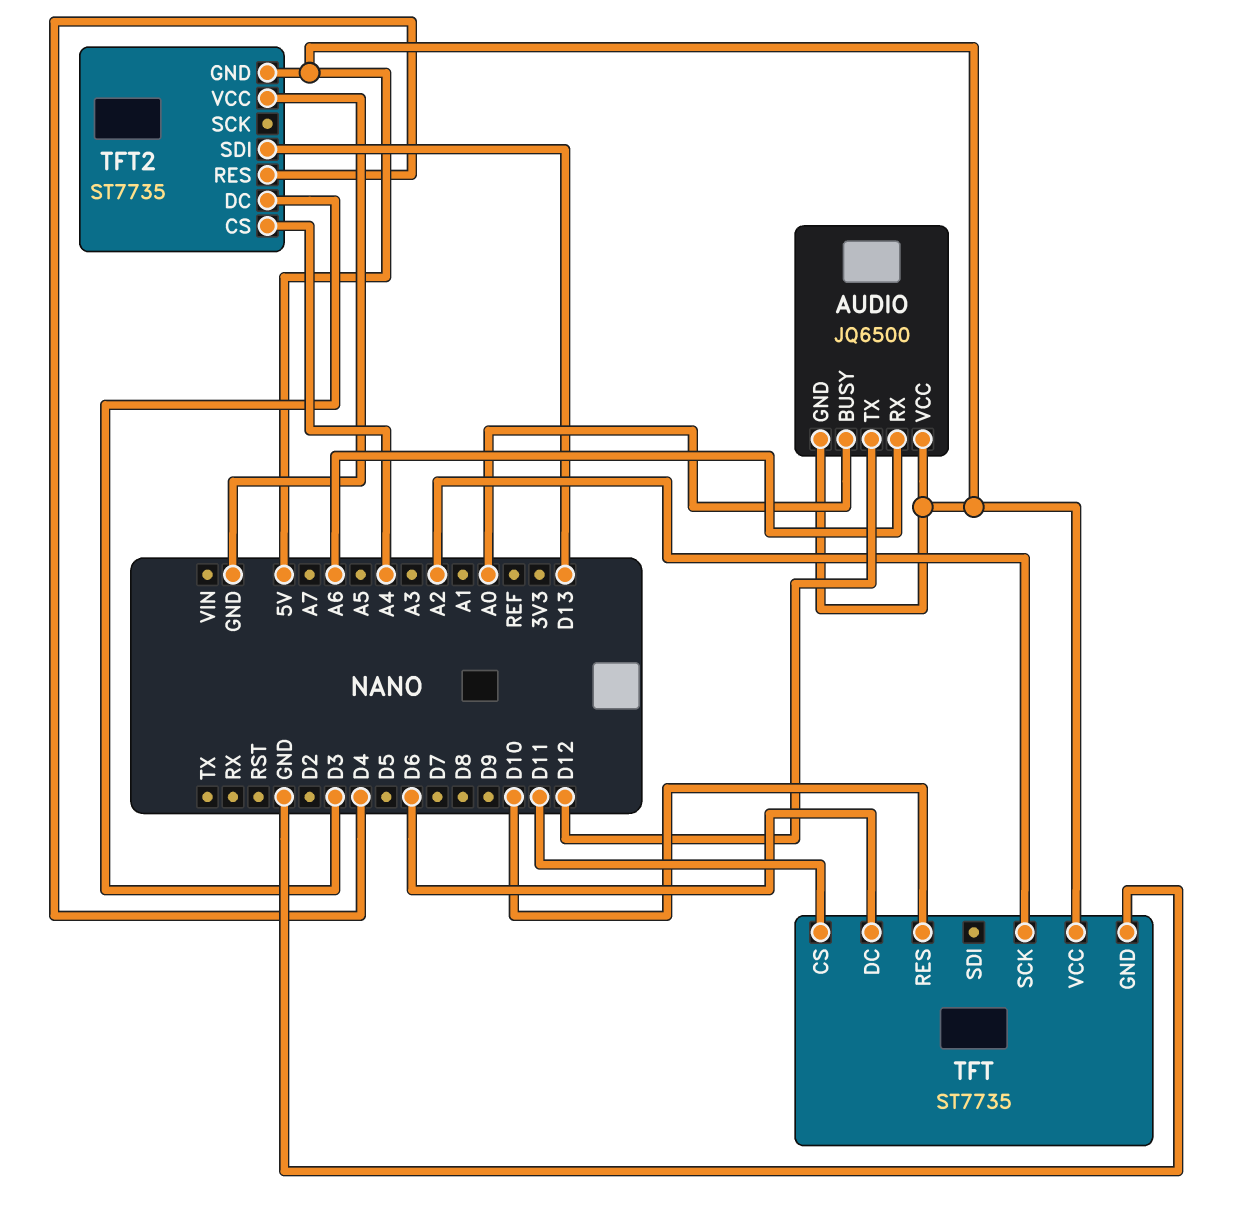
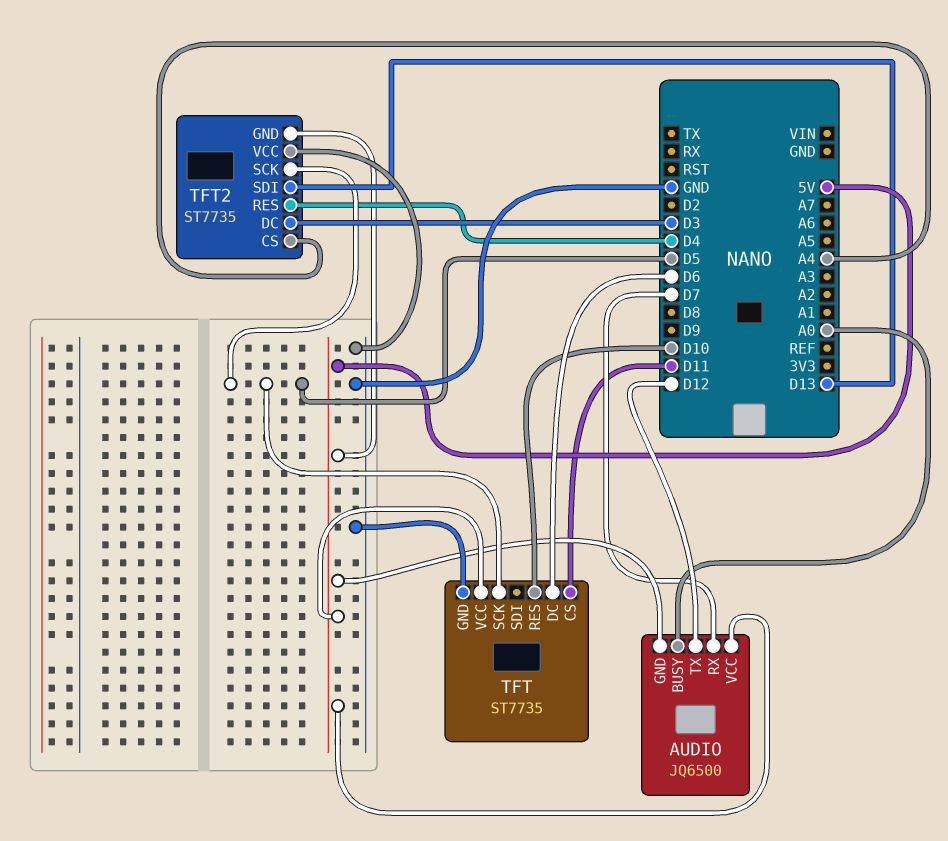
AUDIO pin RX: A6 -> D7
TFT pin SCK: A2 -> D5
TFT2 pin SCK: none -> D5

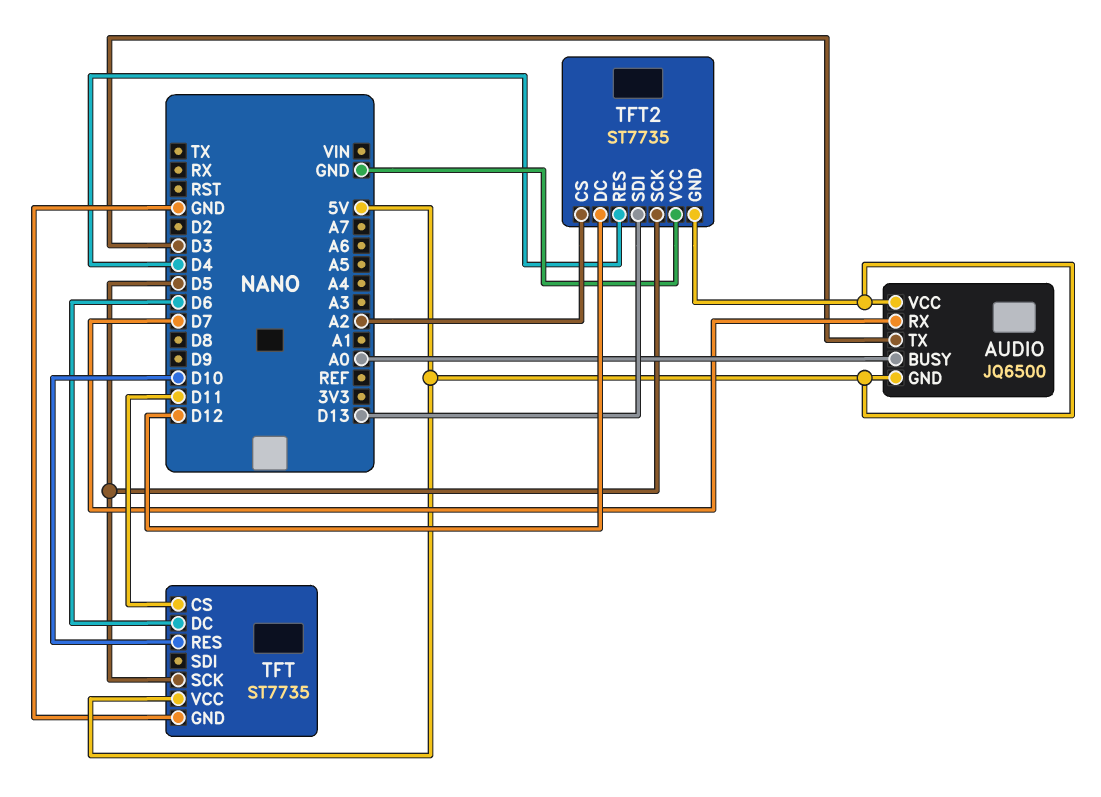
AUDIO pin TX: D12 -> D3
TFT2 pin CS: A4 -> A2
TFT2 pin DC: D3 -> D12

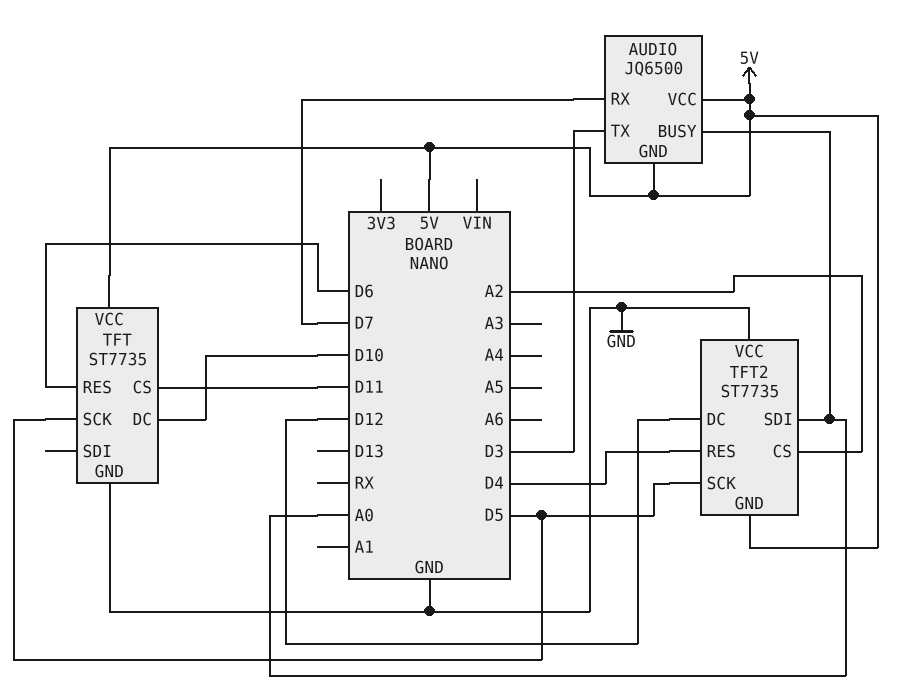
TFT pin DC: D6 -> D10
TFT pin RES: D10 -> D6
TFT2 pin SDI: D13 -> A0

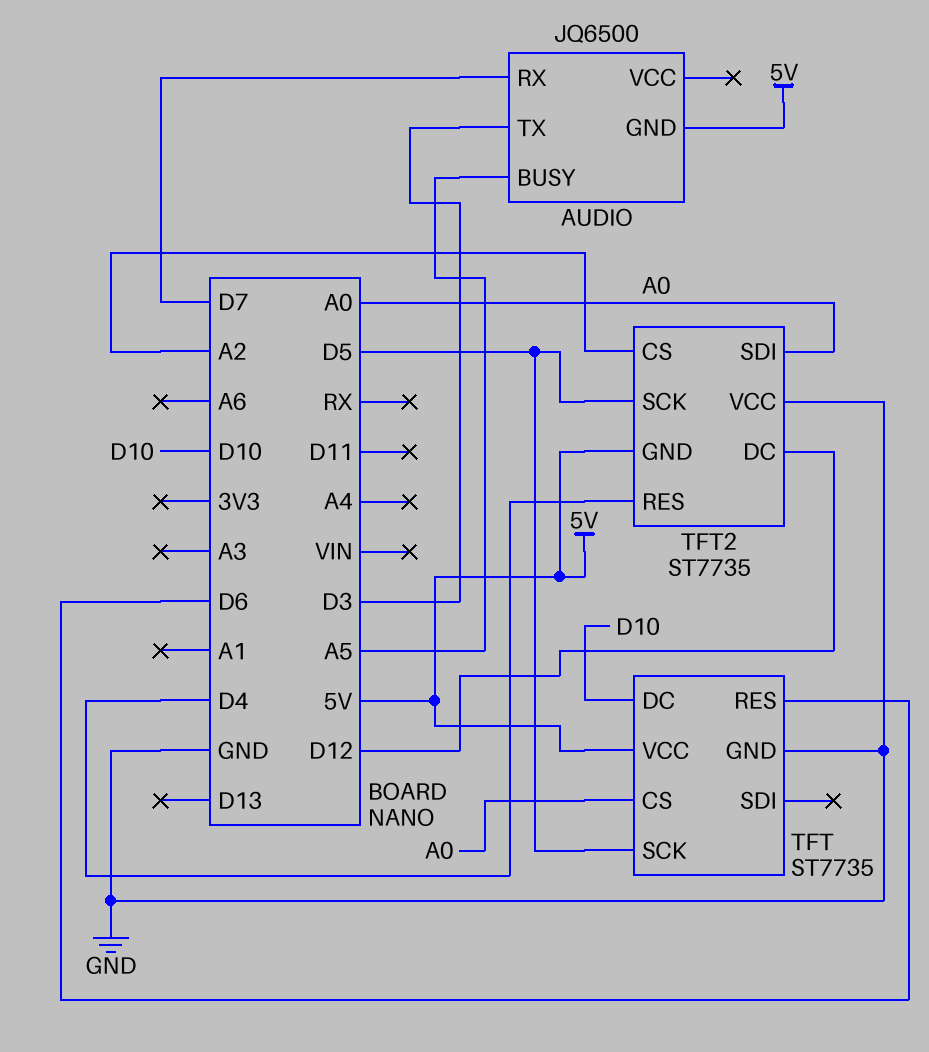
AUDIO pin BUSY: A0 -> A5
AUDIO pin VCC: 5V -> none
TFT pin CS: D11 -> A0

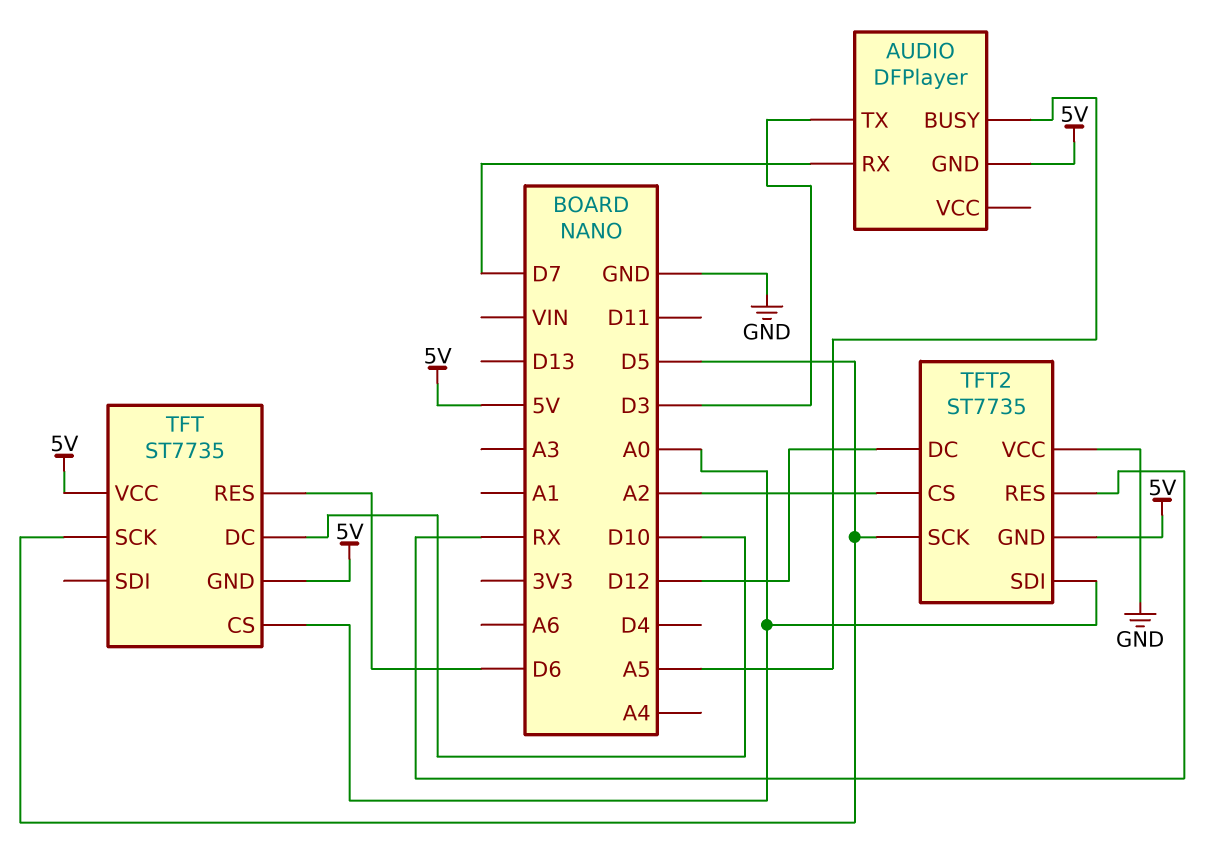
AUDIO: JQ6500 -> DFPlayer
TFT pin GND: GND -> 5V
TFT2 pin RES: D4 -> RX

